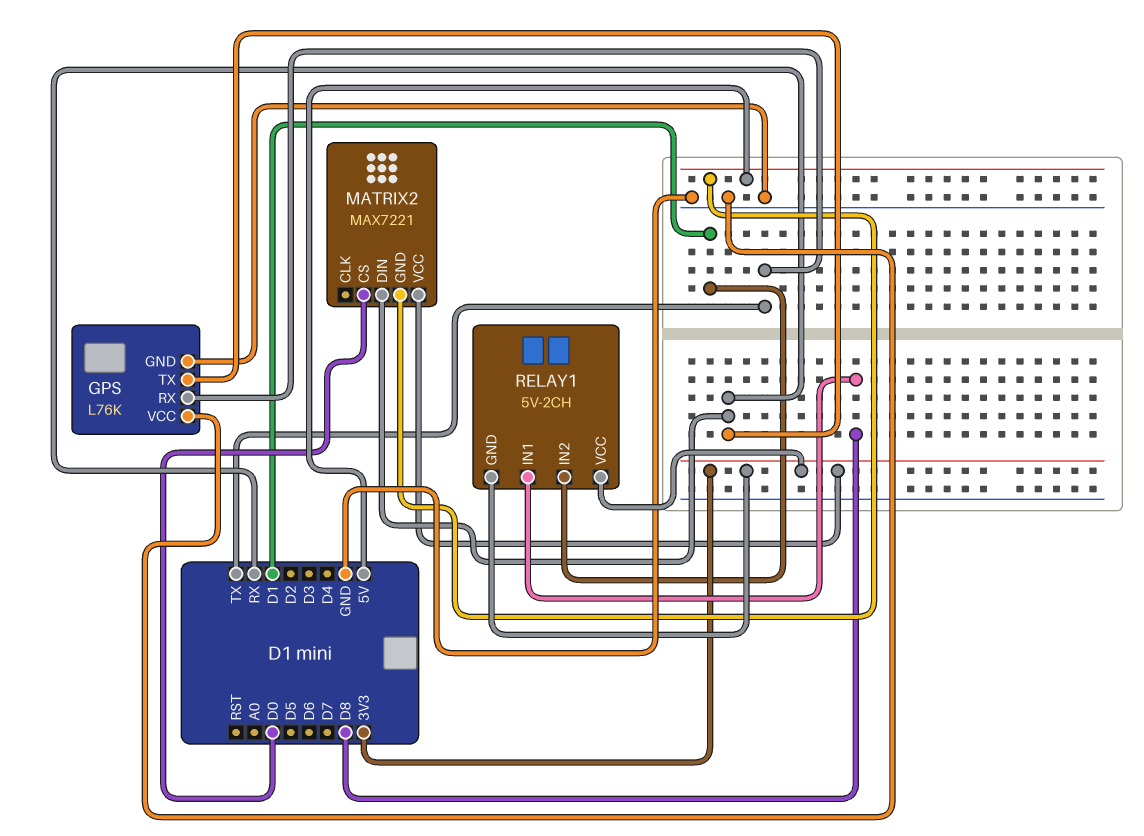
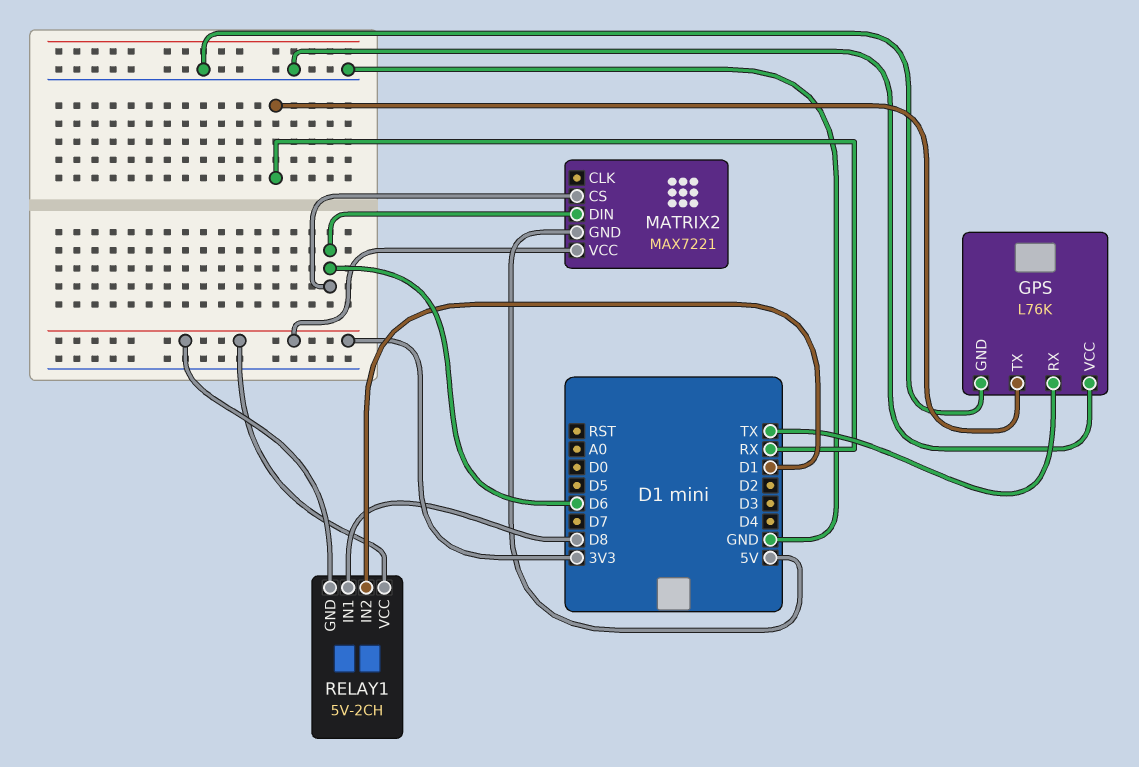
MATRIX2 pin CS: D0 -> D6
MATRIX2 pin DIN: RX -> D6

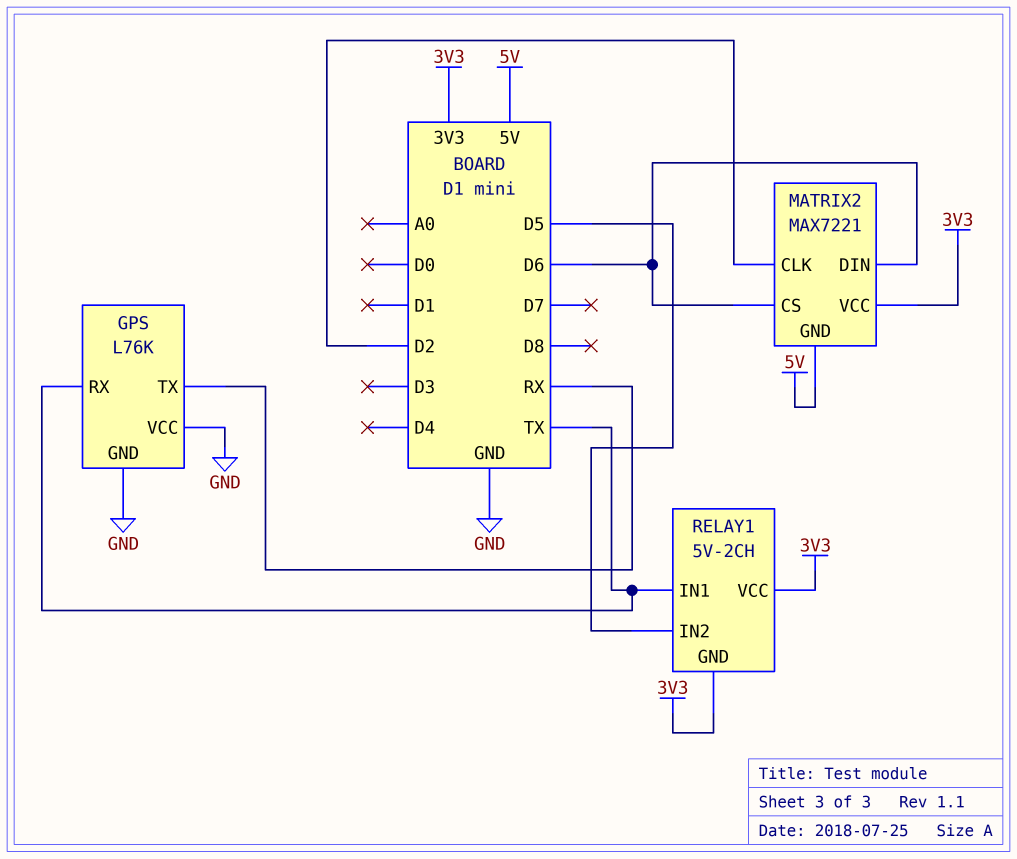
MATRIX2 pin CLK: none -> D2
RELAY1 pin IN1: D8 -> TX
RELAY1 pin IN2: D1 -> D5

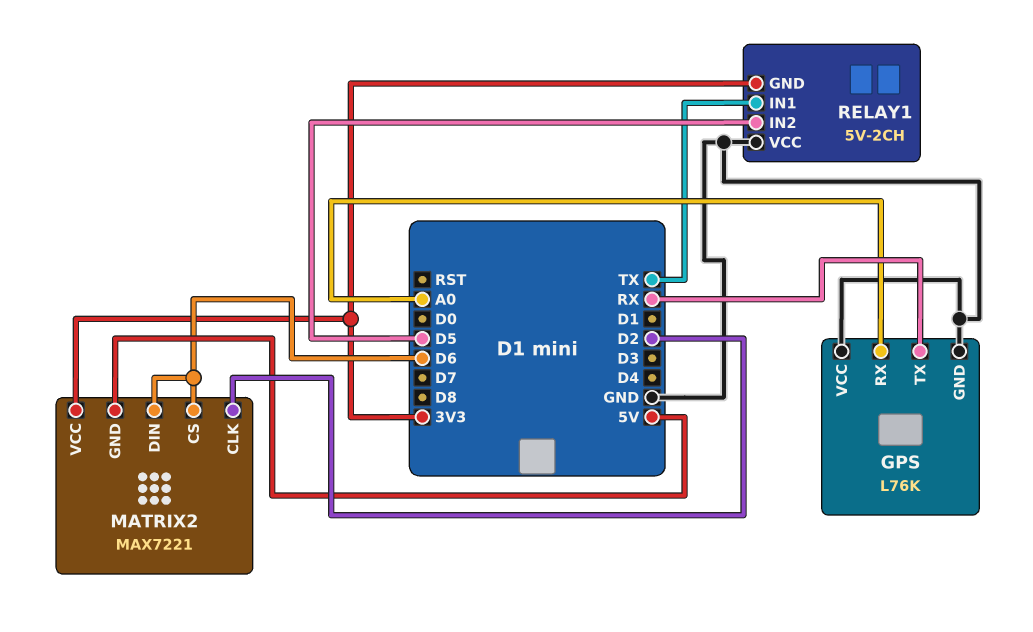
GPS pin RX: TX -> A0
RELAY1 pin VCC: 3V3 -> GND

